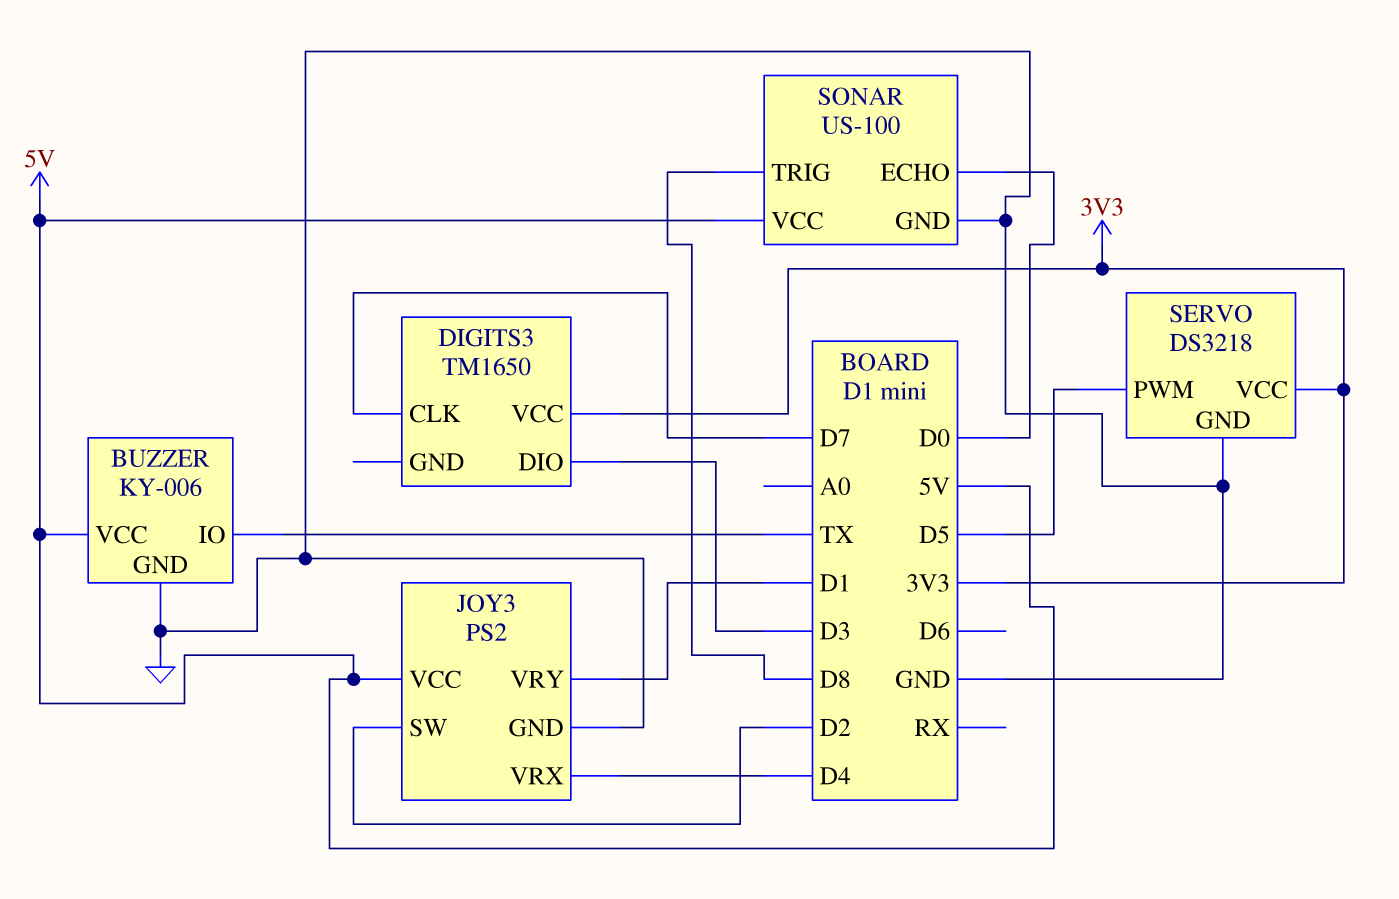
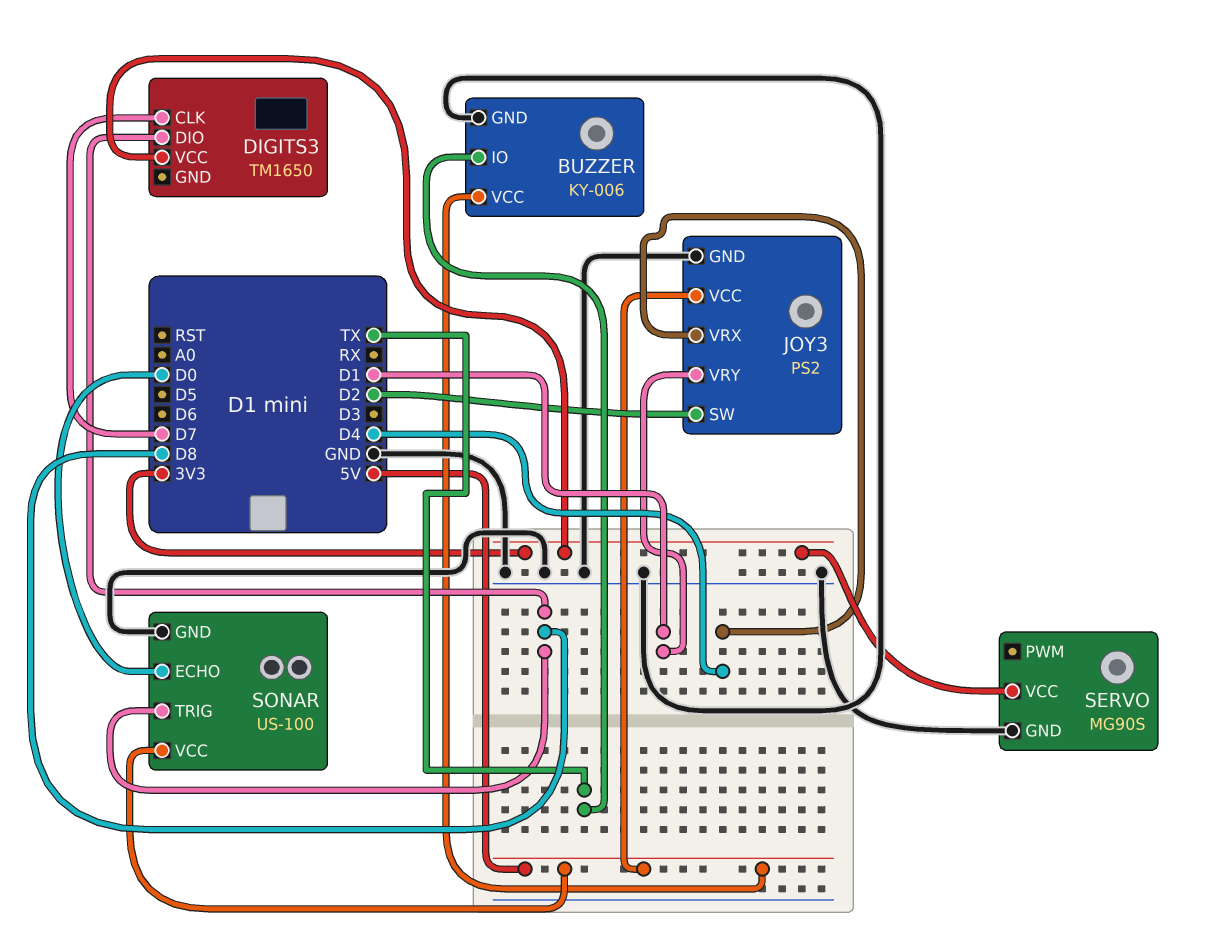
DIGITS3 pin DIO: D3 -> D8
SERVO: DS3218 -> MG90S
SERVO pin PWM: D5 -> none

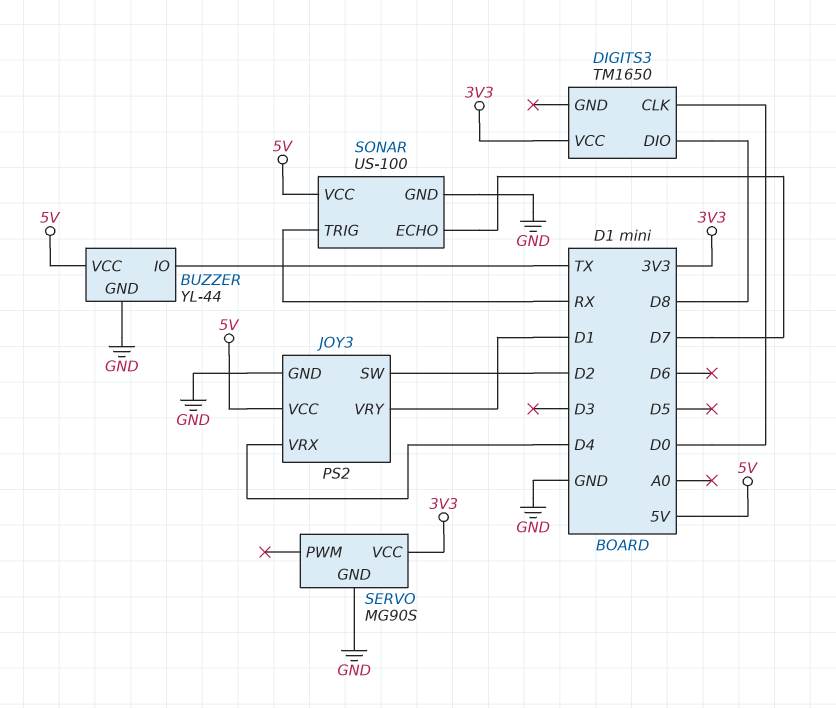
BUZZER: KY-006 -> YL-44
DIGITS3 pin CLK: D7 -> D0
SONAR pin ECHO: D0 -> D7
SONAR pin TRIG: D8 -> RX

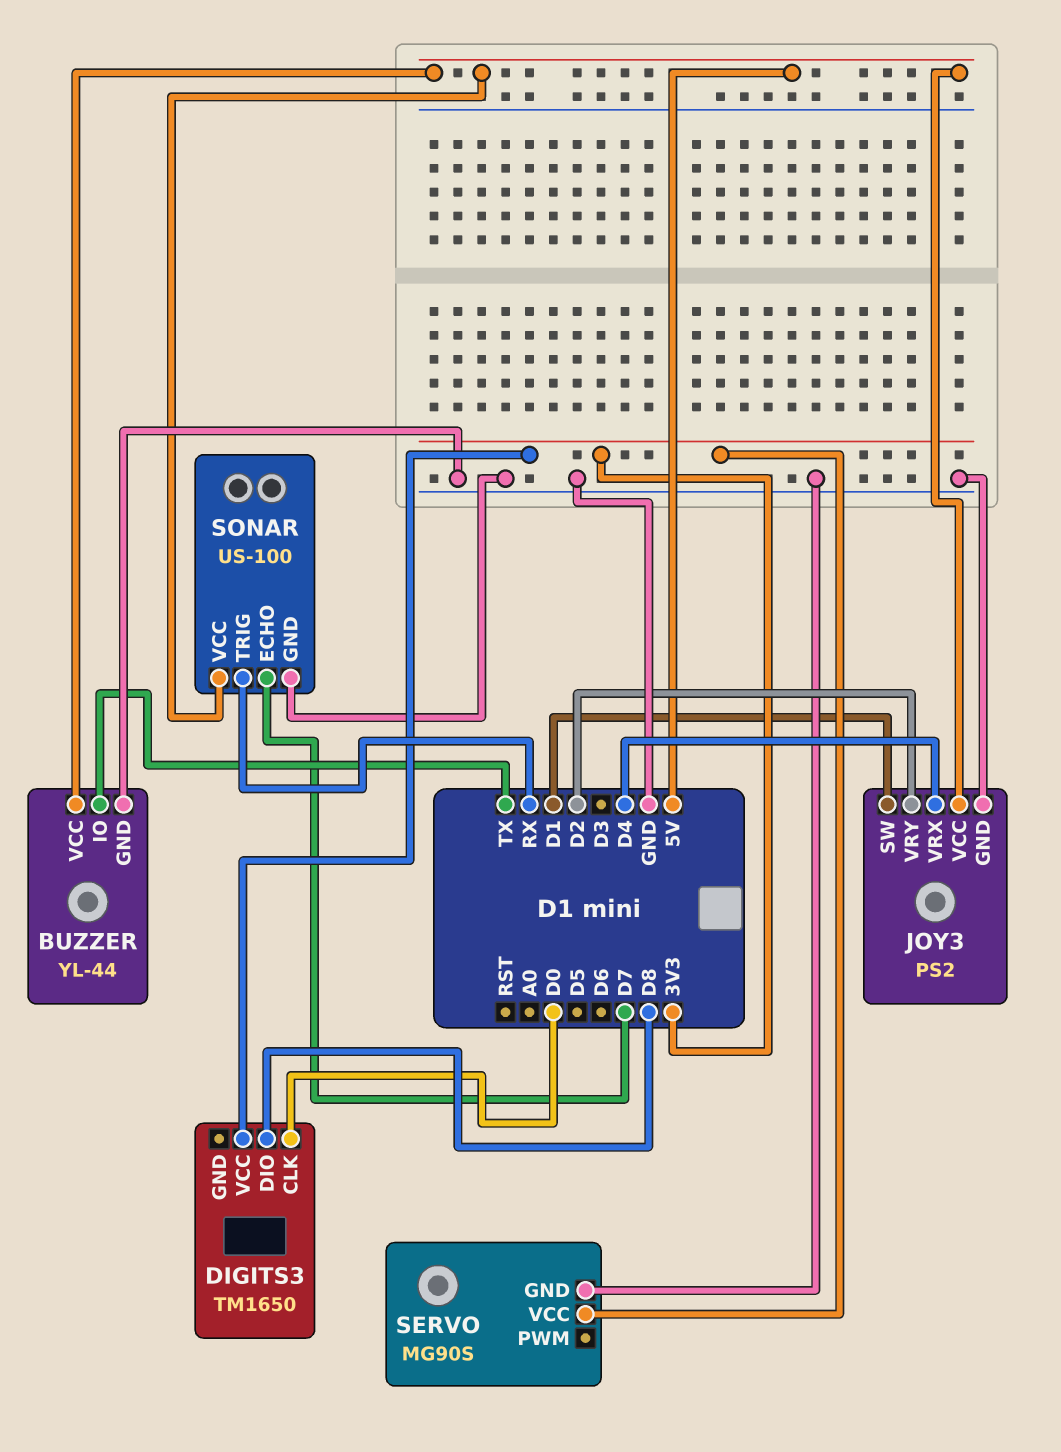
JOY3 pin SW: D2 -> D1
JOY3 pin VRY: D1 -> D2

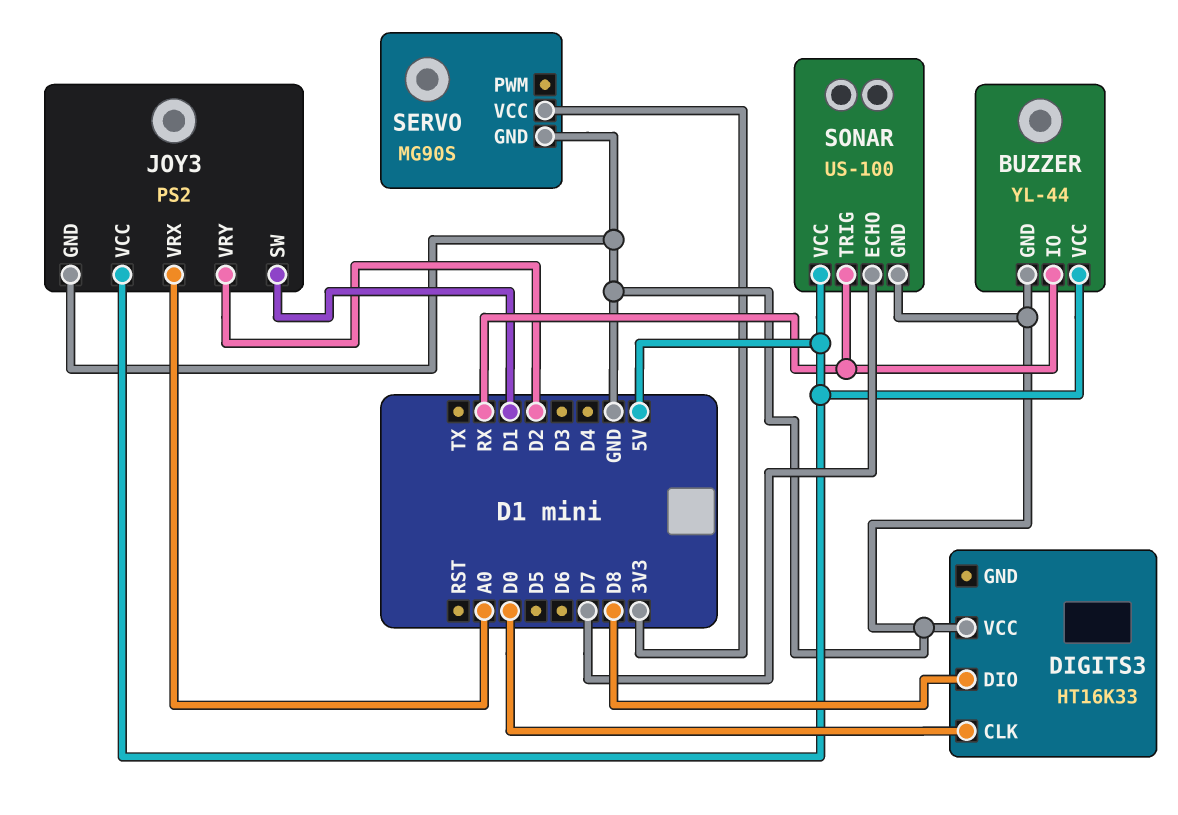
BUZZER pin IO: TX -> RX
DIGITS3: TM1650 -> HT16K33
DIGITS3 pin VCC: 3V3 -> GND
JOY3 pin VRX: D4 -> A0

